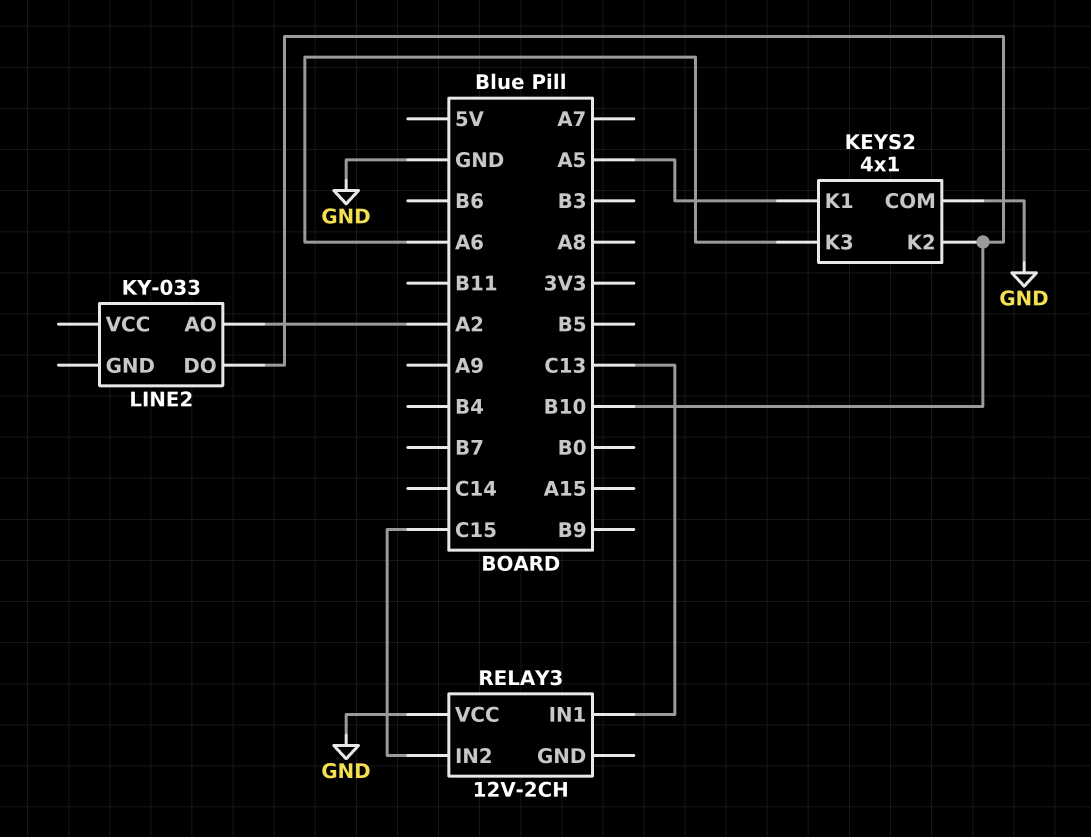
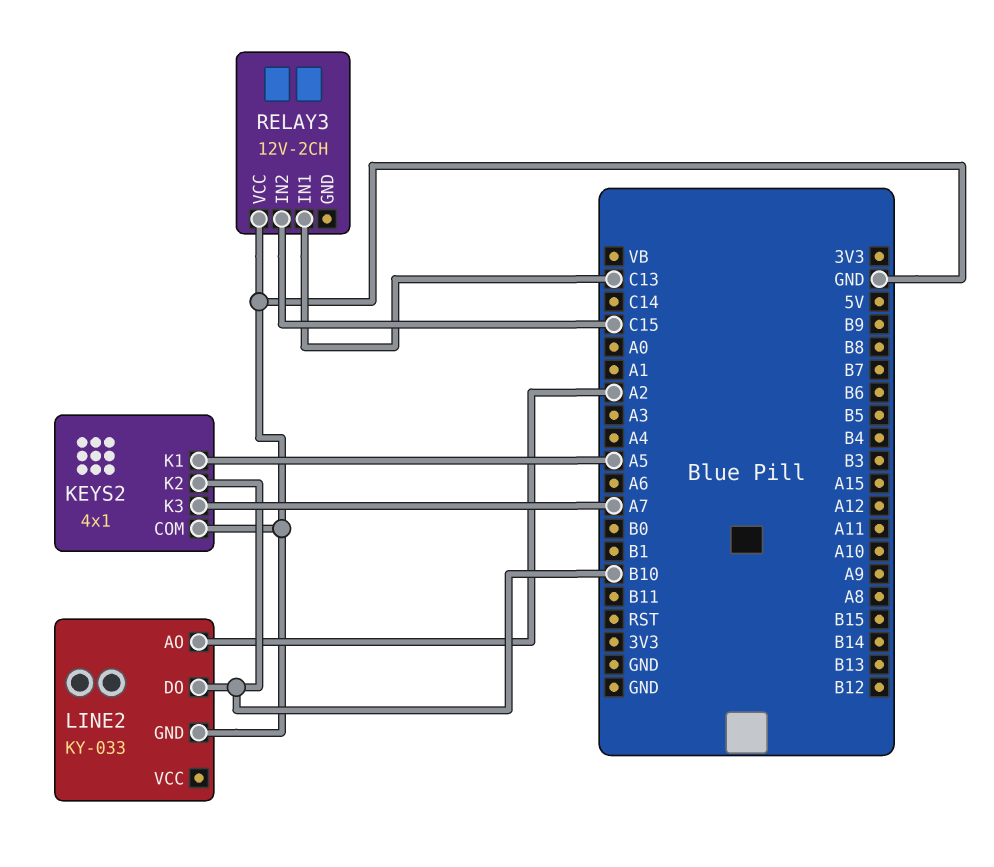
KEYS2 pin K3: A6 -> A7
LINE2 pin GND: none -> GND

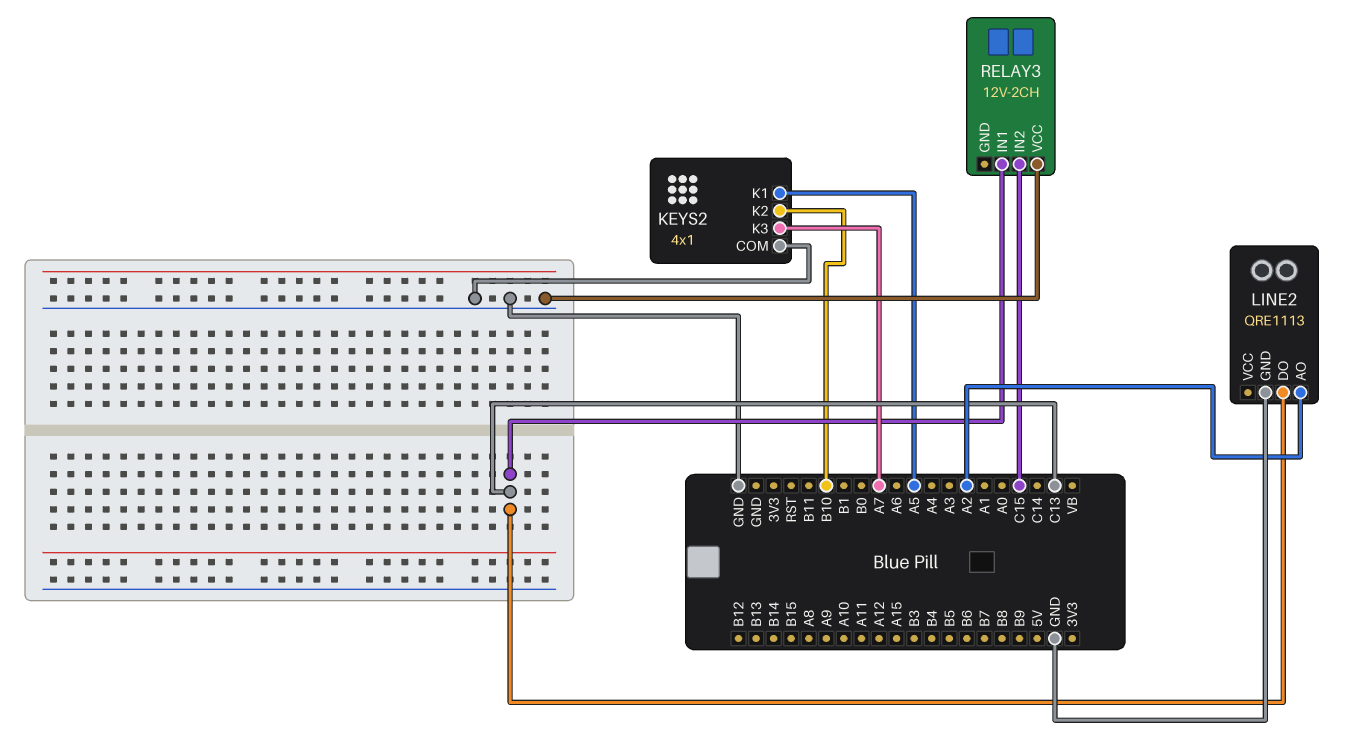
LINE2: KY-033 -> QRE1113
LINE2 pin DO: B10 -> C13

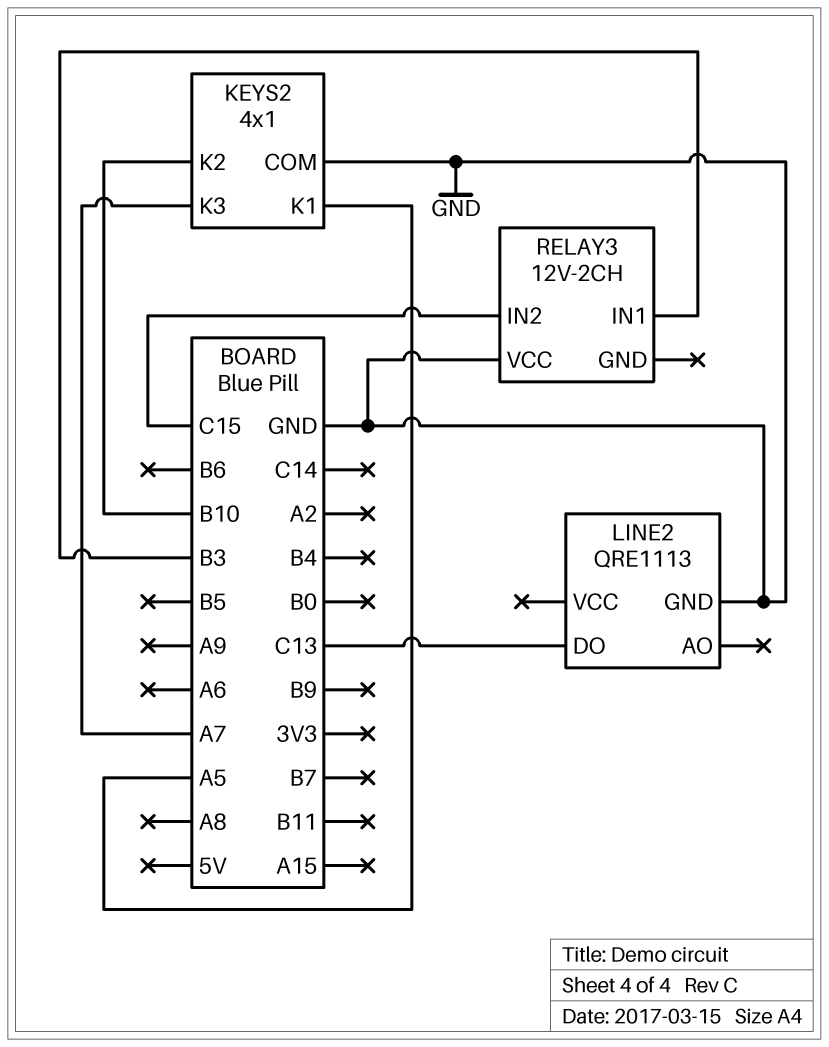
LINE2 pin AO: A2 -> none
RELAY3 pin IN1: C13 -> B3

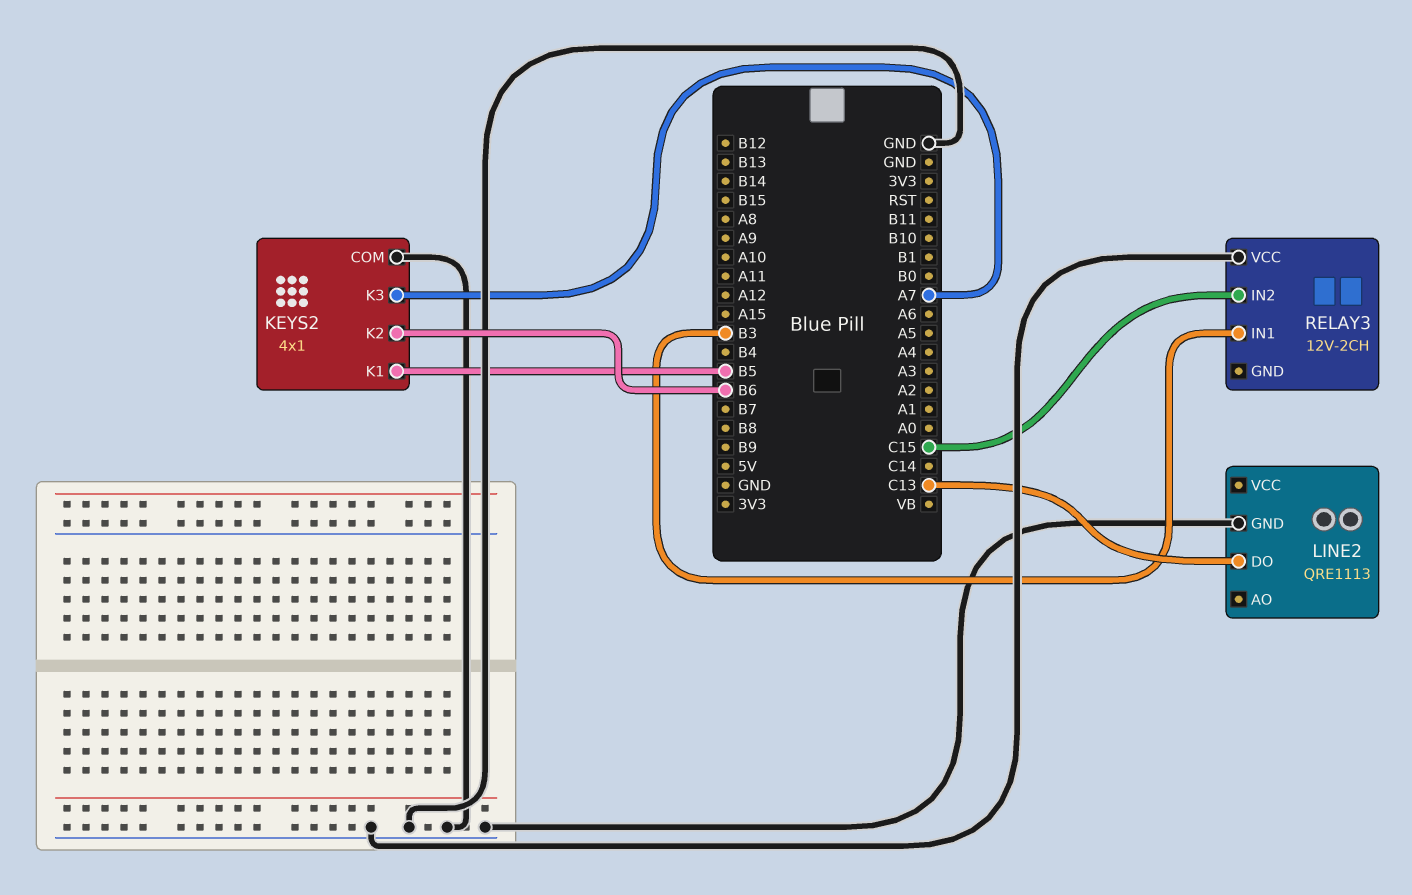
KEYS2 pin K1: A5 -> B5
KEYS2 pin K2: B10 -> B6

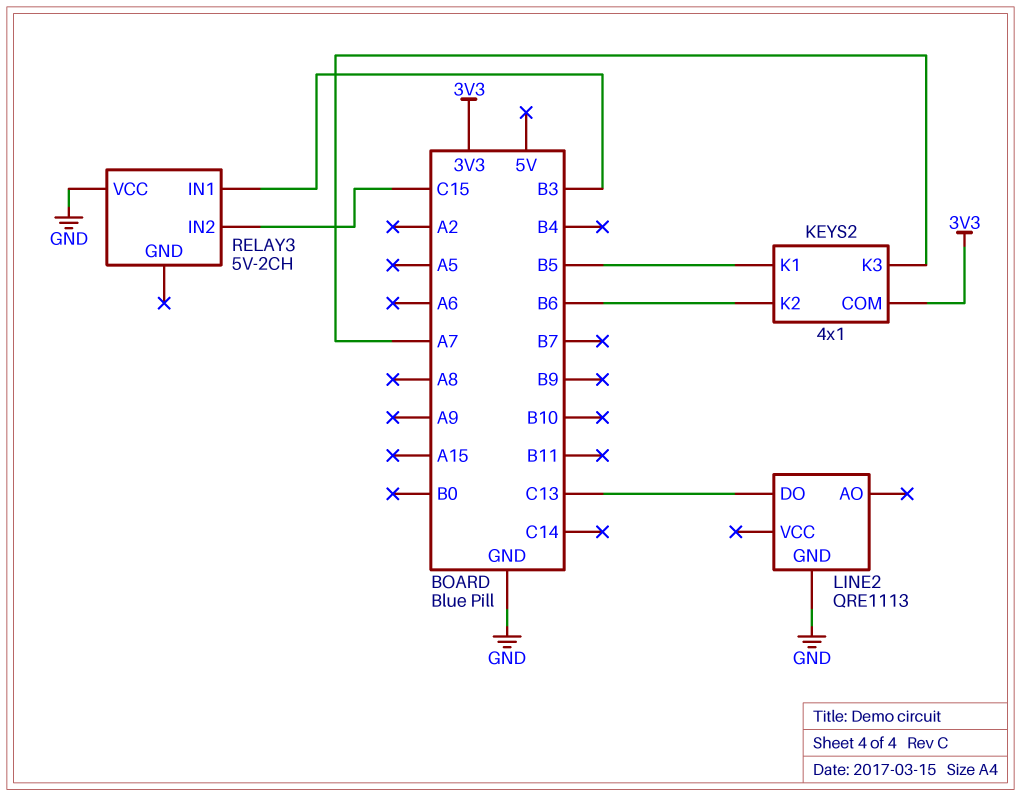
KEYS2 pin COM: GND -> 3V3
RELAY3: 12V-2CH -> 5V-2CH

